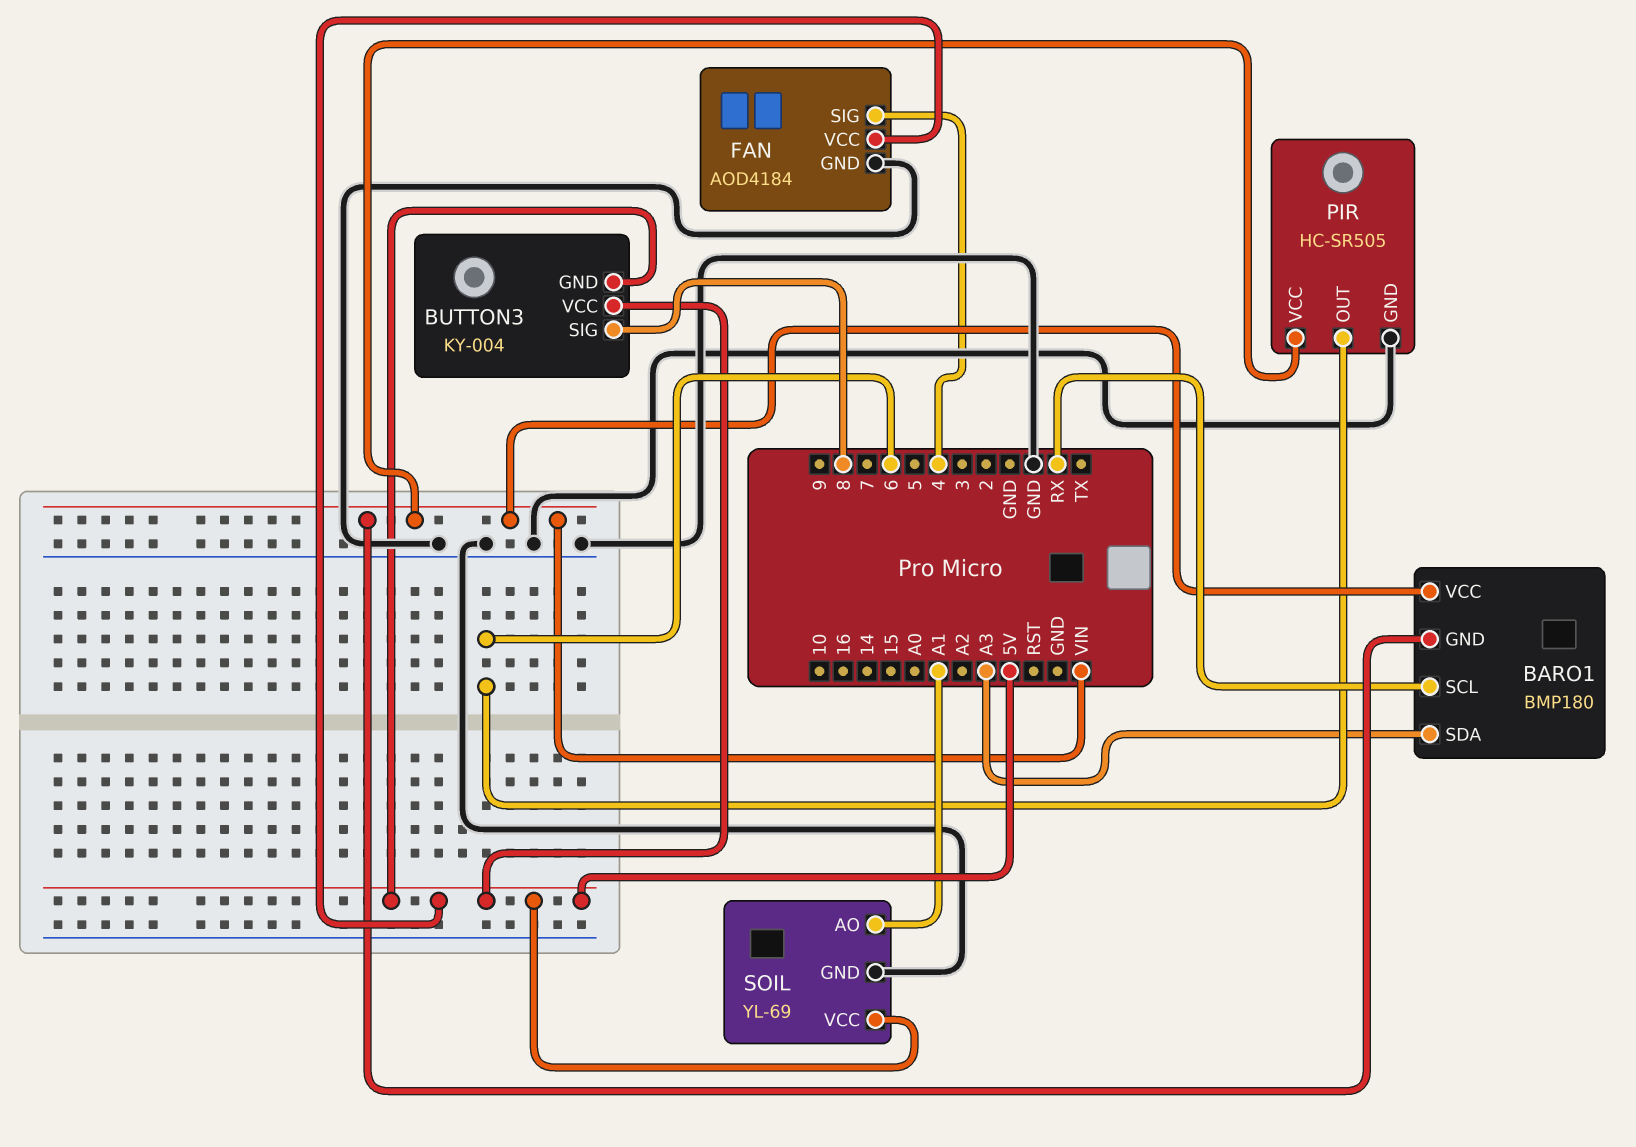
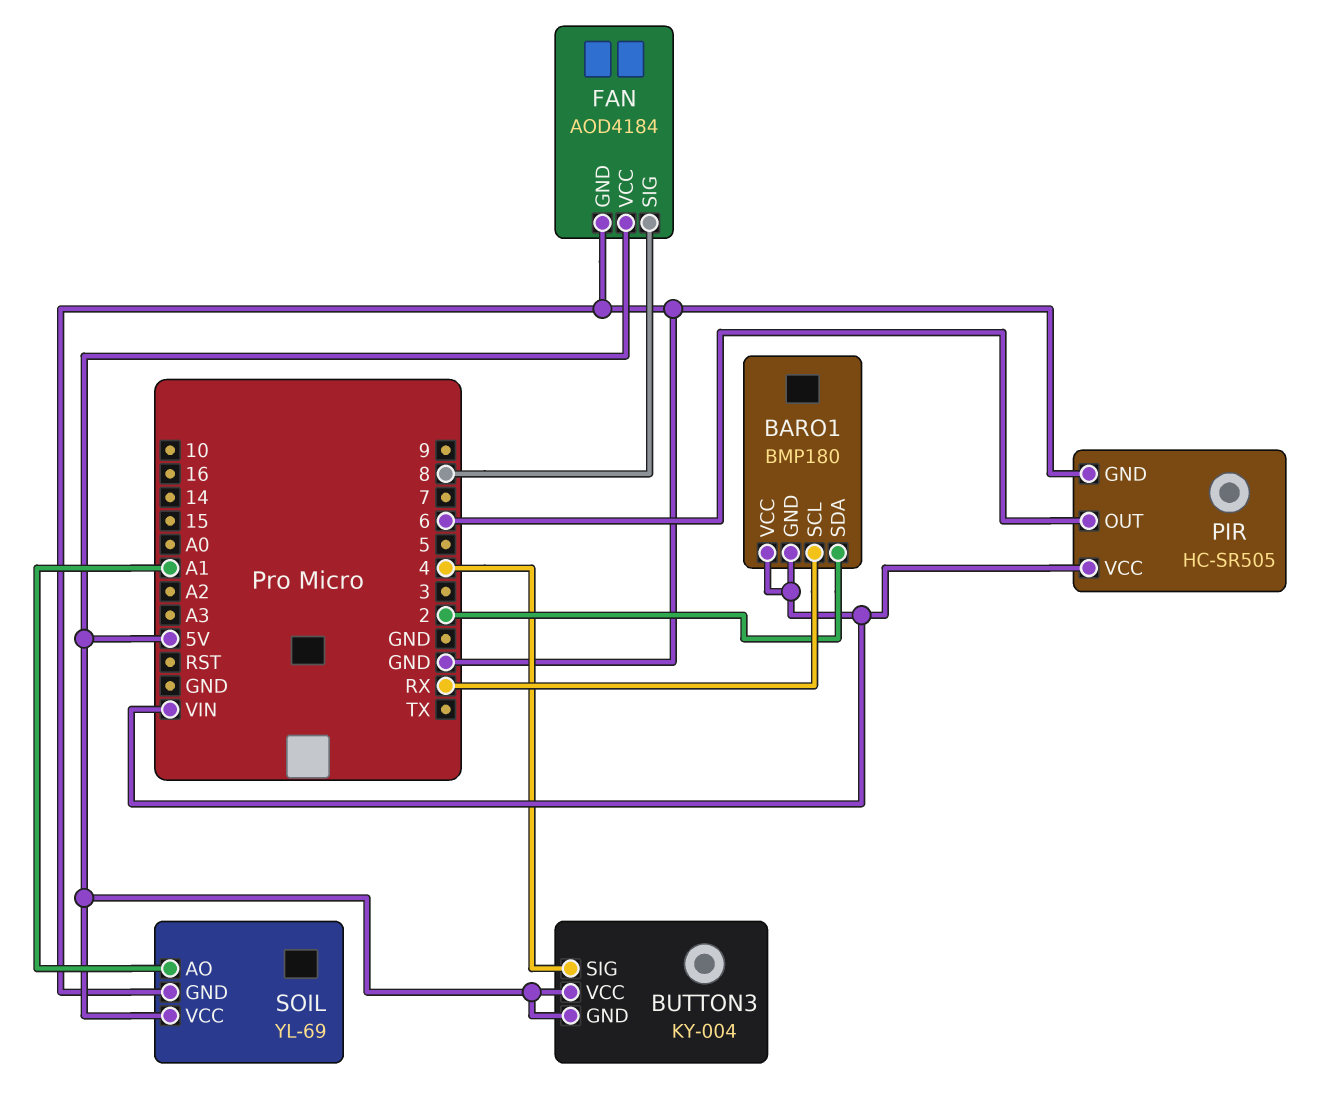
BARO1 pin SDA: A3 -> 2
BUTTON3 pin SIG: 8 -> 4
FAN pin SIG: 4 -> 8

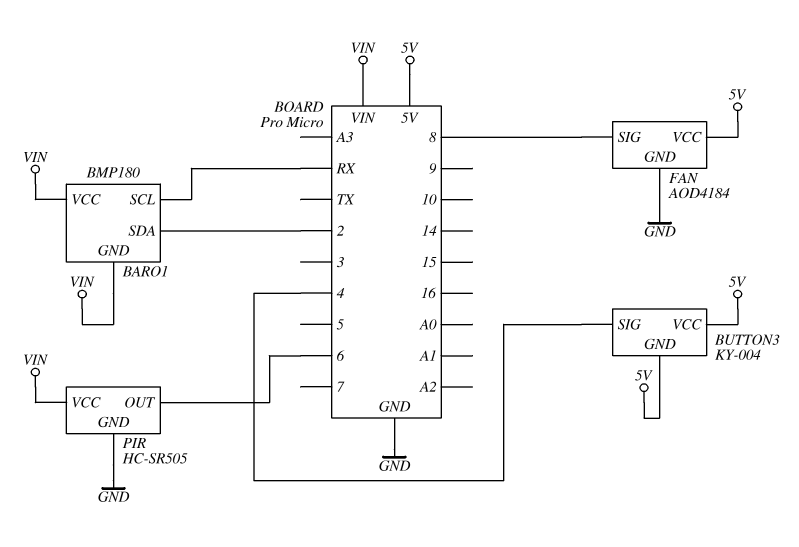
SOIL: YL-69 -> none
SOIL pin AO: A1 -> none
SOIL pin GND: GND -> none
SOIL pin VCC: 5V -> none

